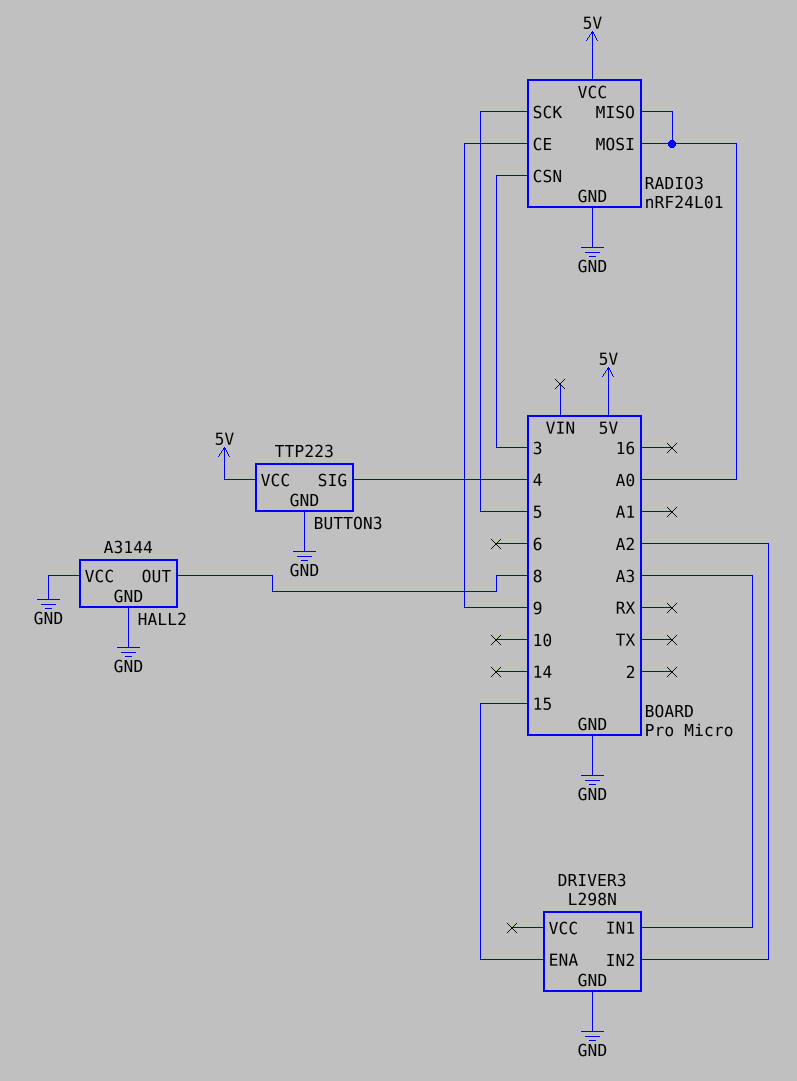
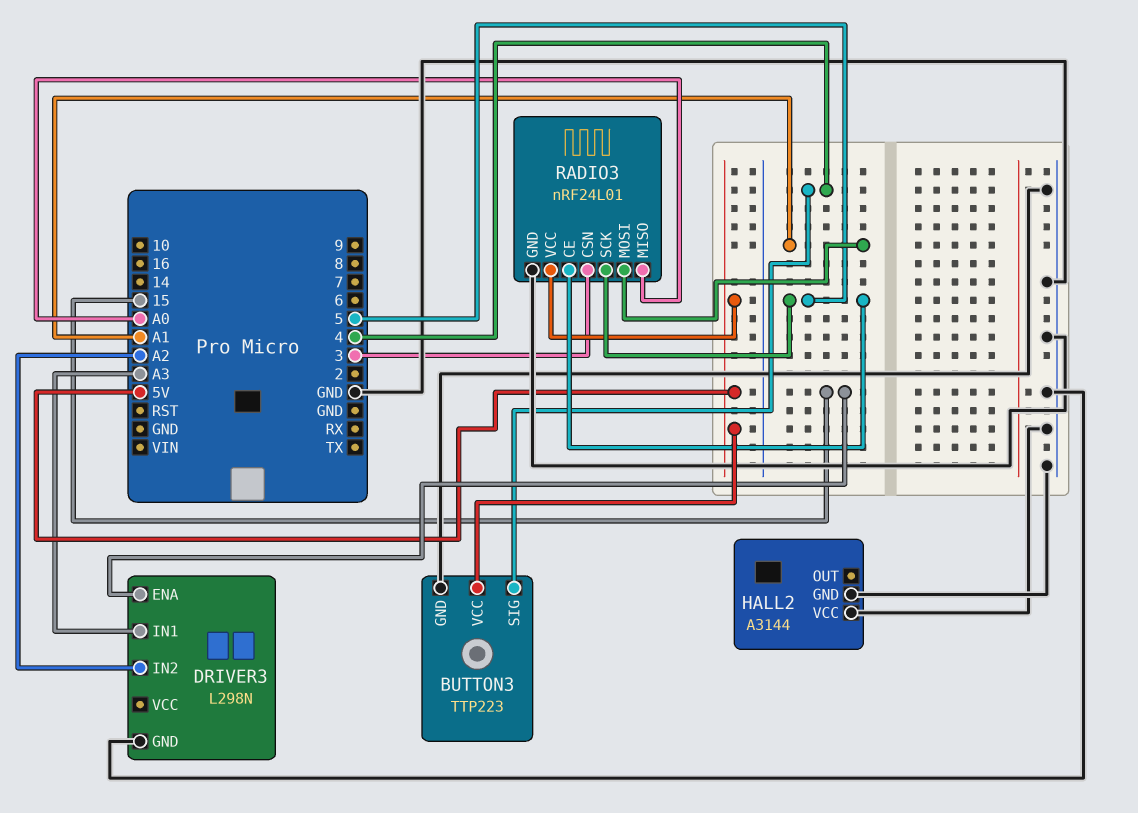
HALL2 pin OUT: 8 -> none
RADIO3 pin CE: 9 -> 5
RADIO3 pin MOSI: A0 -> A1

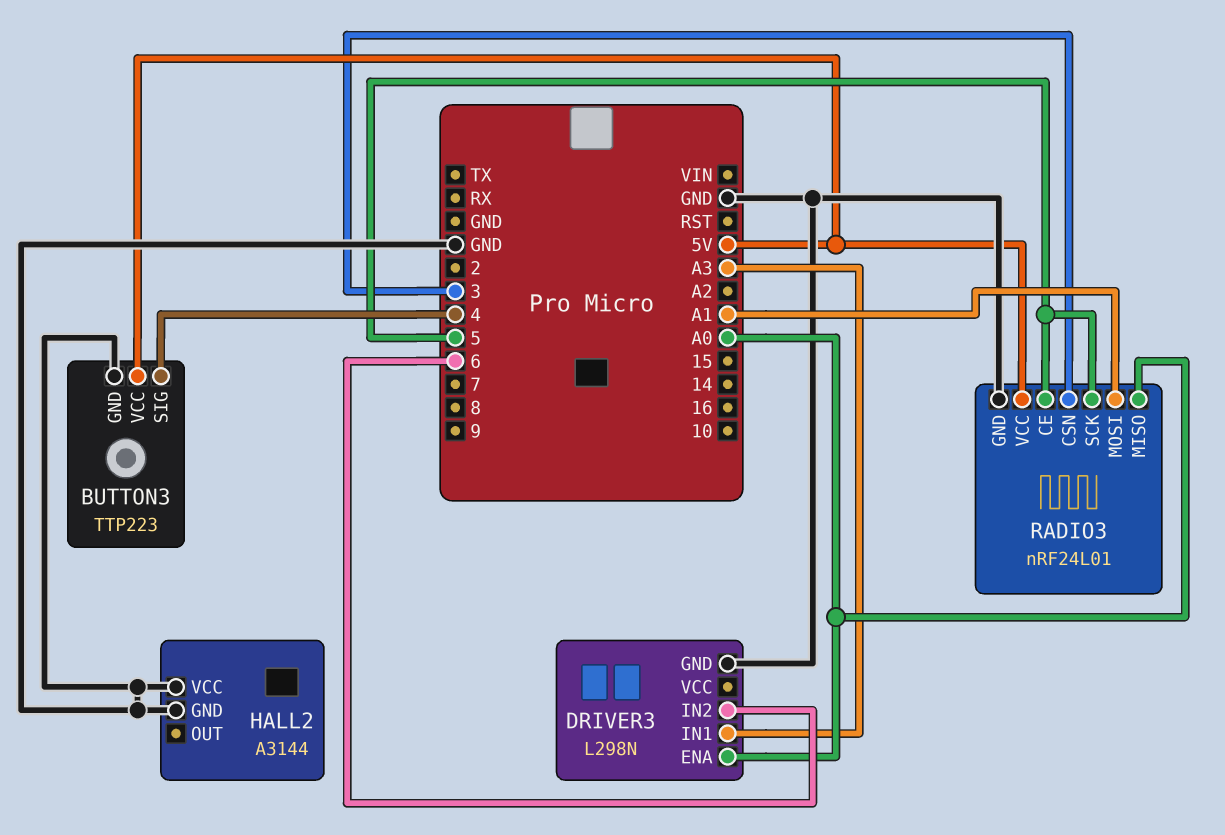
DRIVER3 pin ENA: 15 -> A0
DRIVER3 pin IN2: A2 -> 6

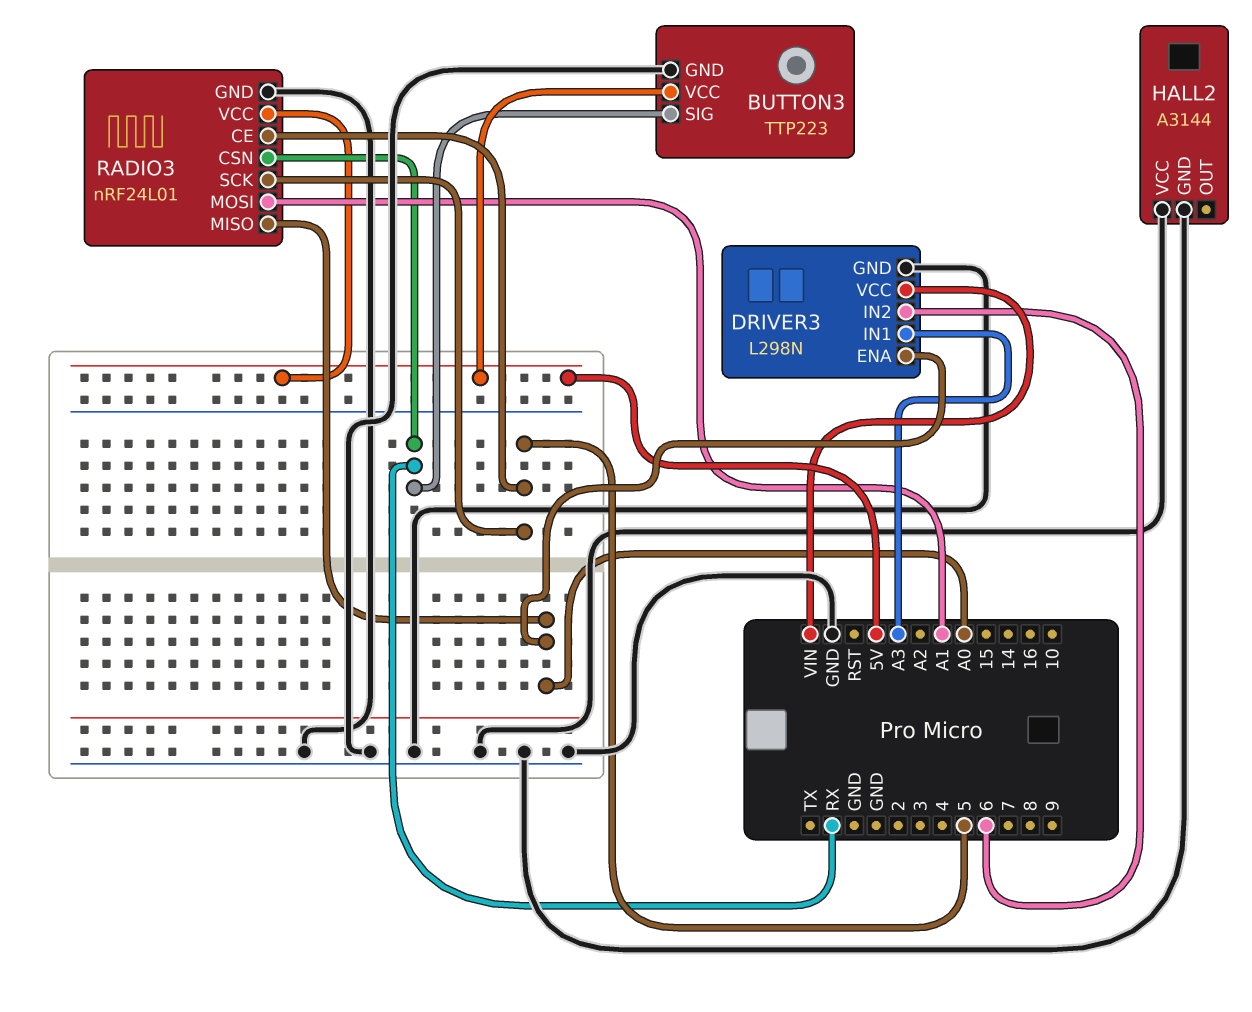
BUTTON3 pin SIG: 4 -> RX
DRIVER3 pin VCC: none -> VIN
RADIO3 pin CSN: 3 -> RX

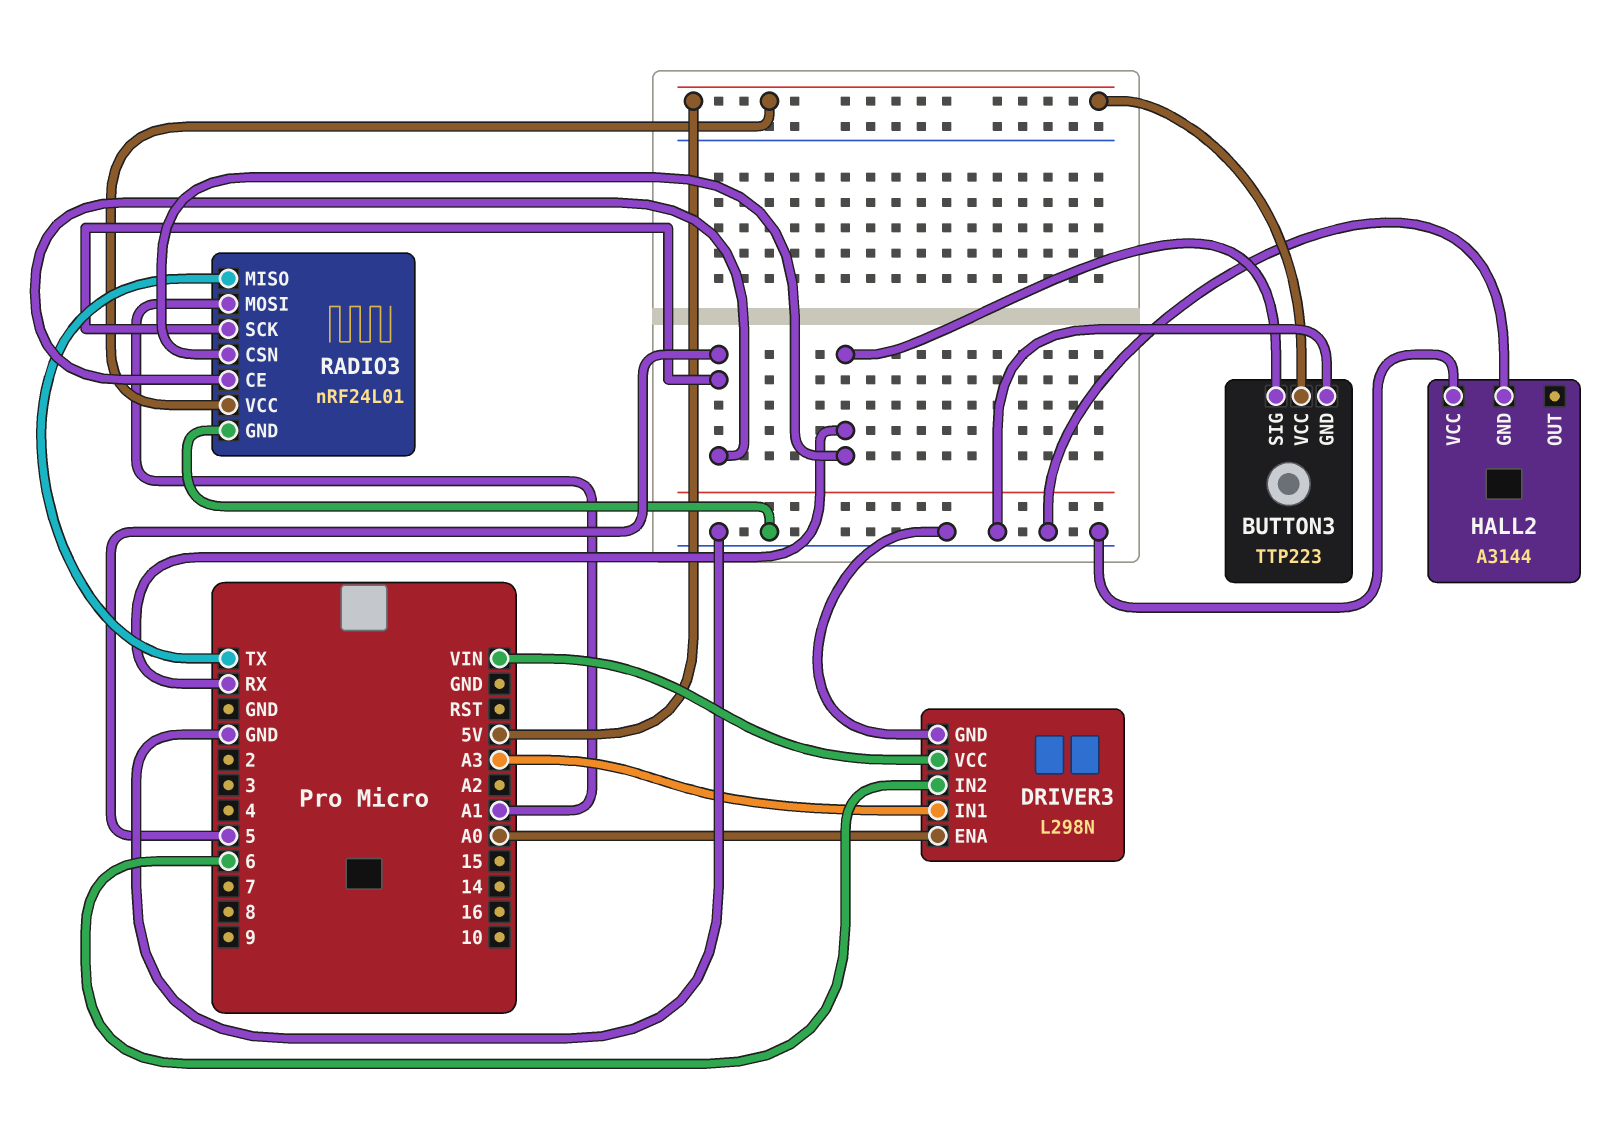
RADIO3 pin MISO: A0 -> TX

